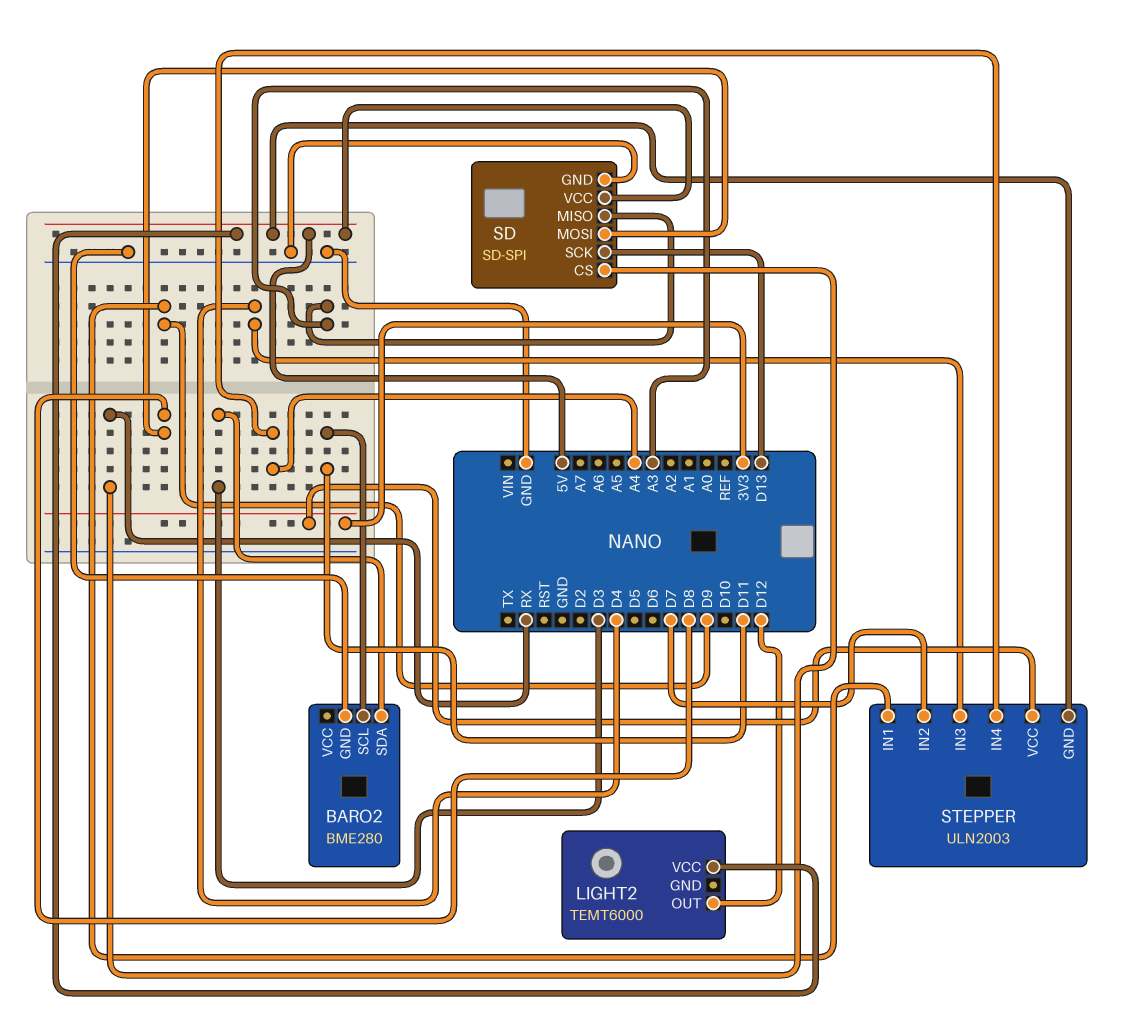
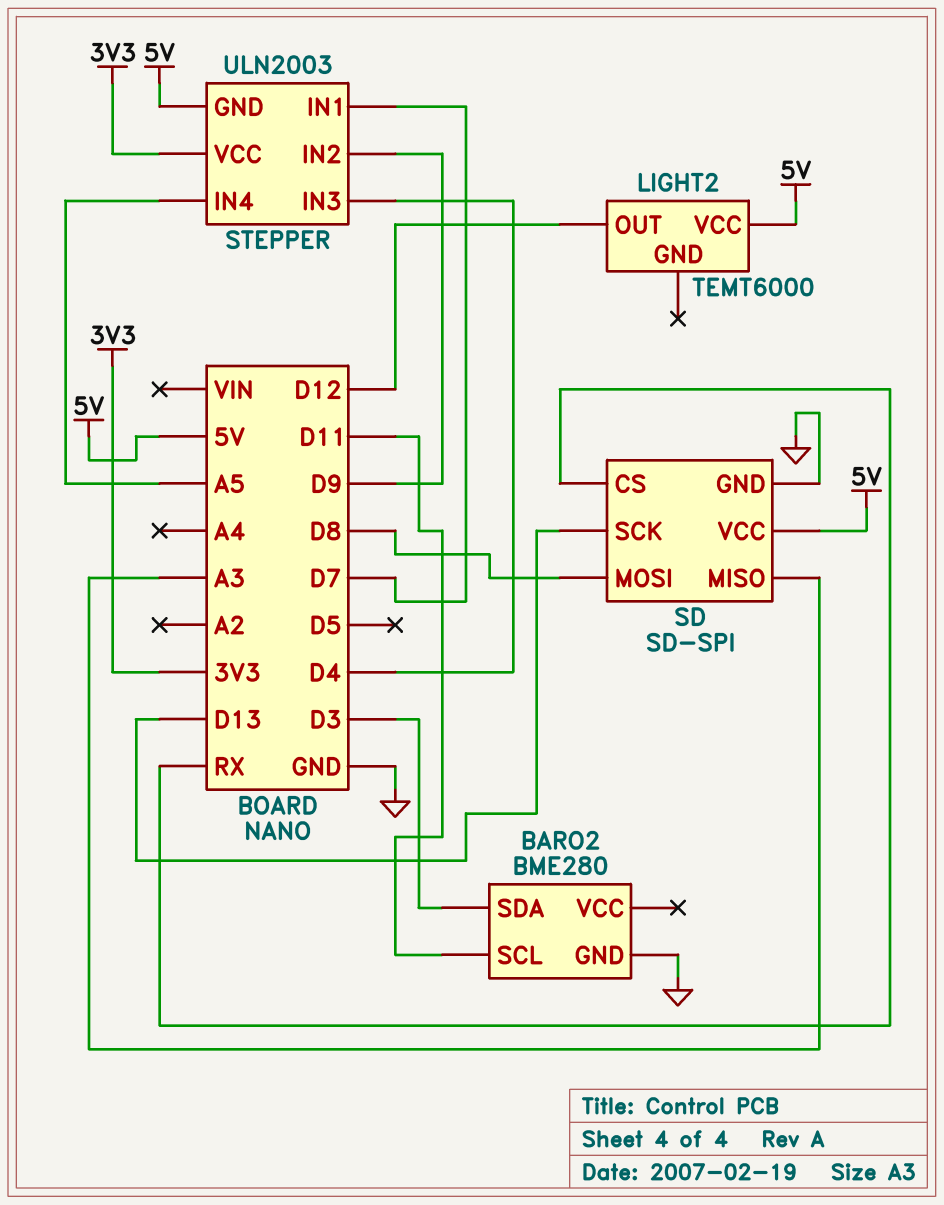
STEPPER pin IN1: D9 -> D7
STEPPER pin IN2: D7 -> D9
STEPPER pin IN4: A4 -> A5

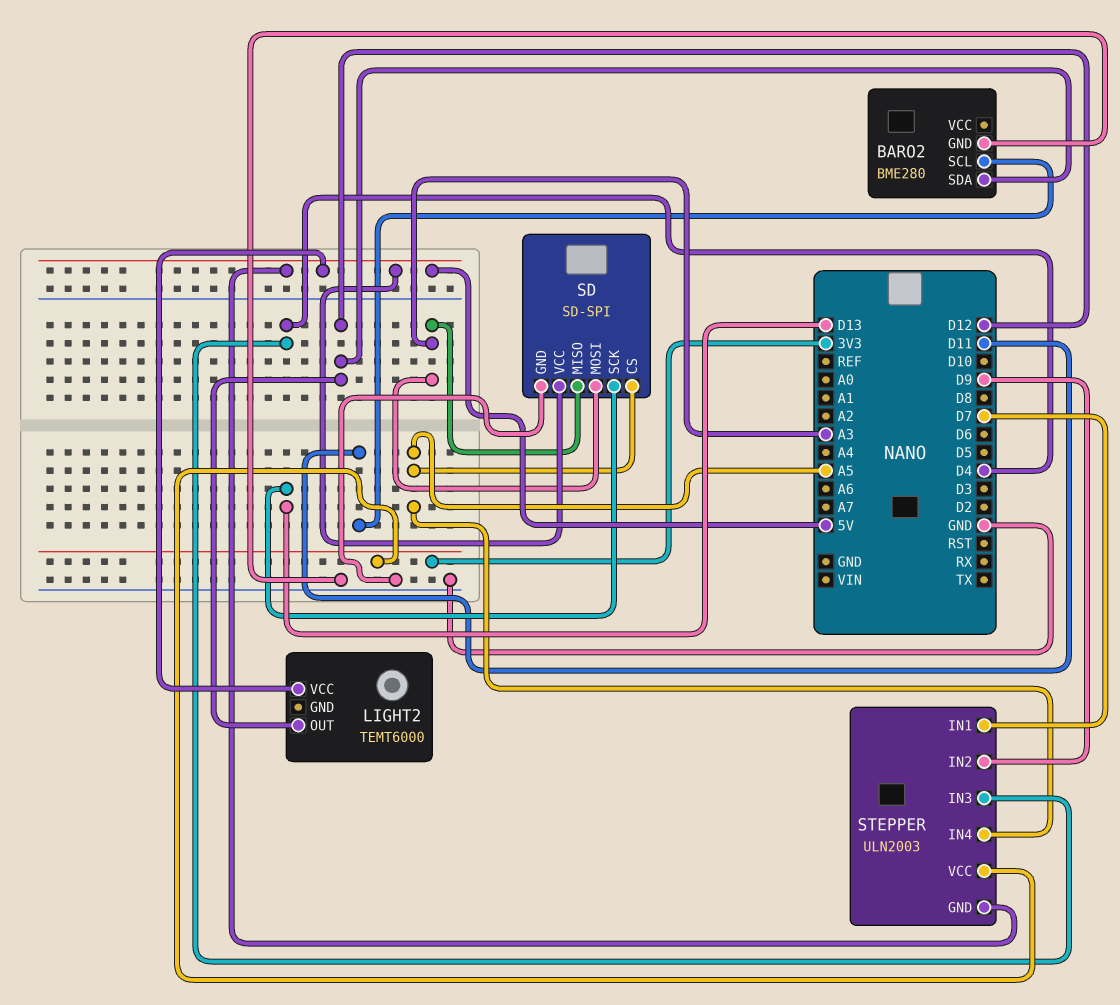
BARO2 pin SDA: D3 -> D12
SD pin CS: RX -> A5
SD pin MOSI: D8 -> A3

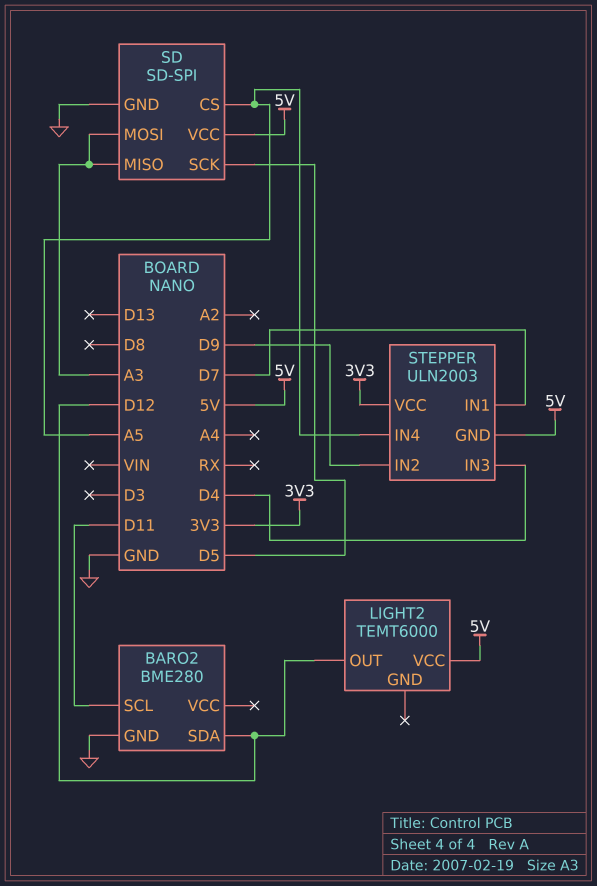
SD pin SCK: D13 -> D5

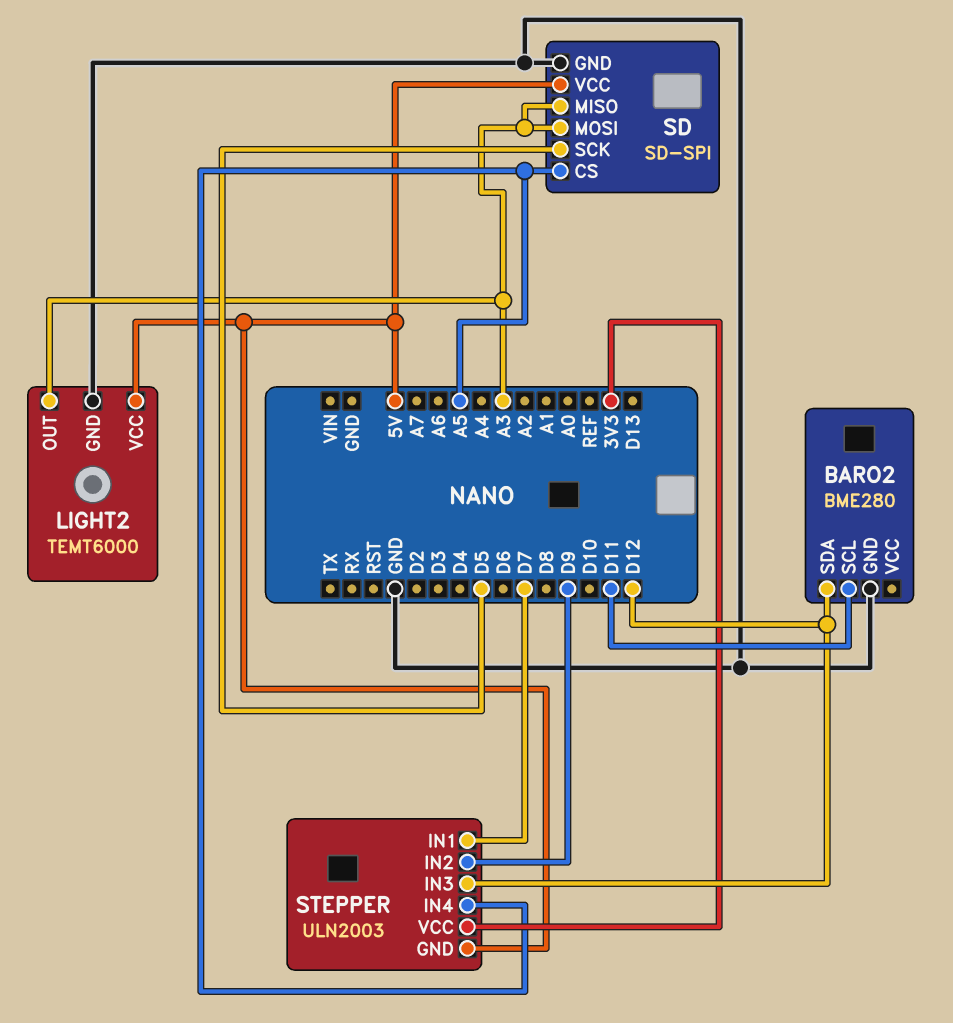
LIGHT2 pin GND: none -> GND
LIGHT2 pin OUT: D12 -> A3
STEPPER pin IN3: D4 -> D12

